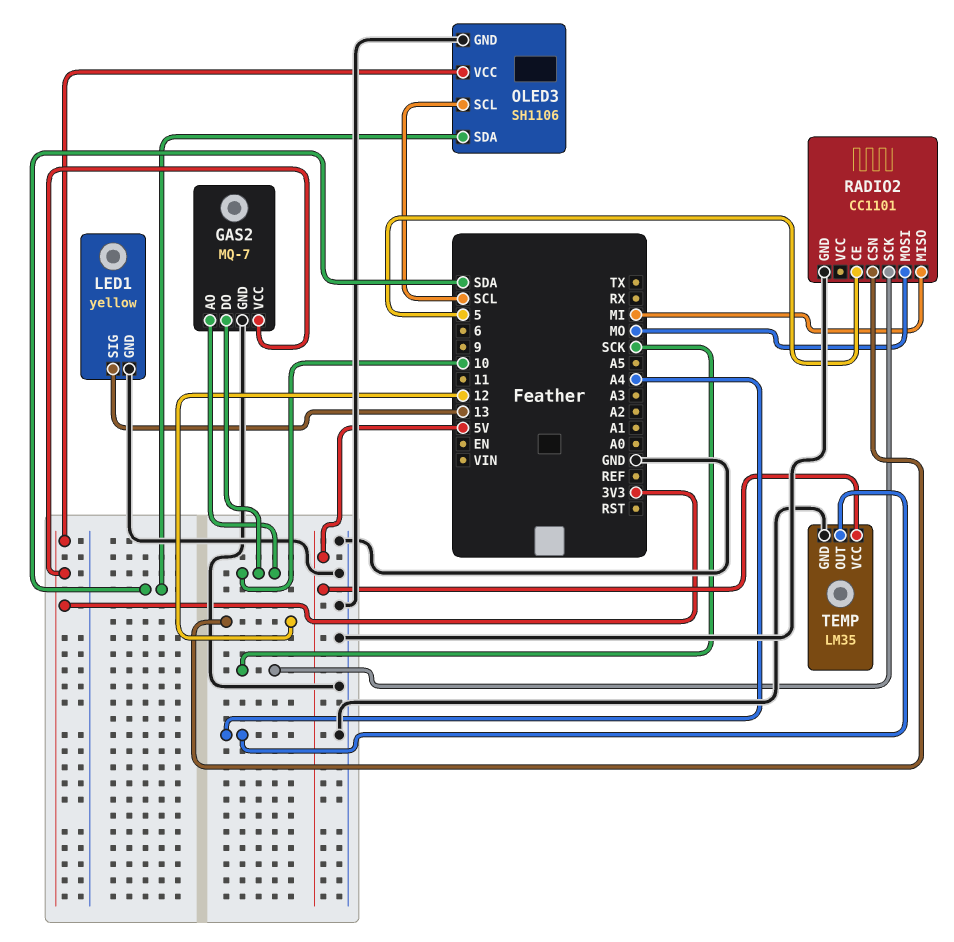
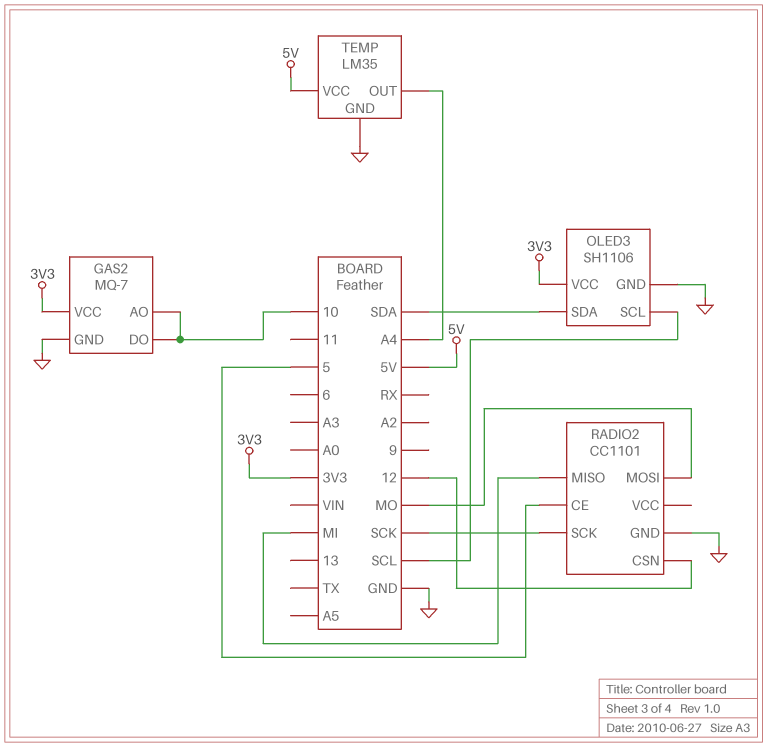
LED1: yellow -> none
LED1 pin GND: GND -> none
LED1 pin SIG: 13 -> none

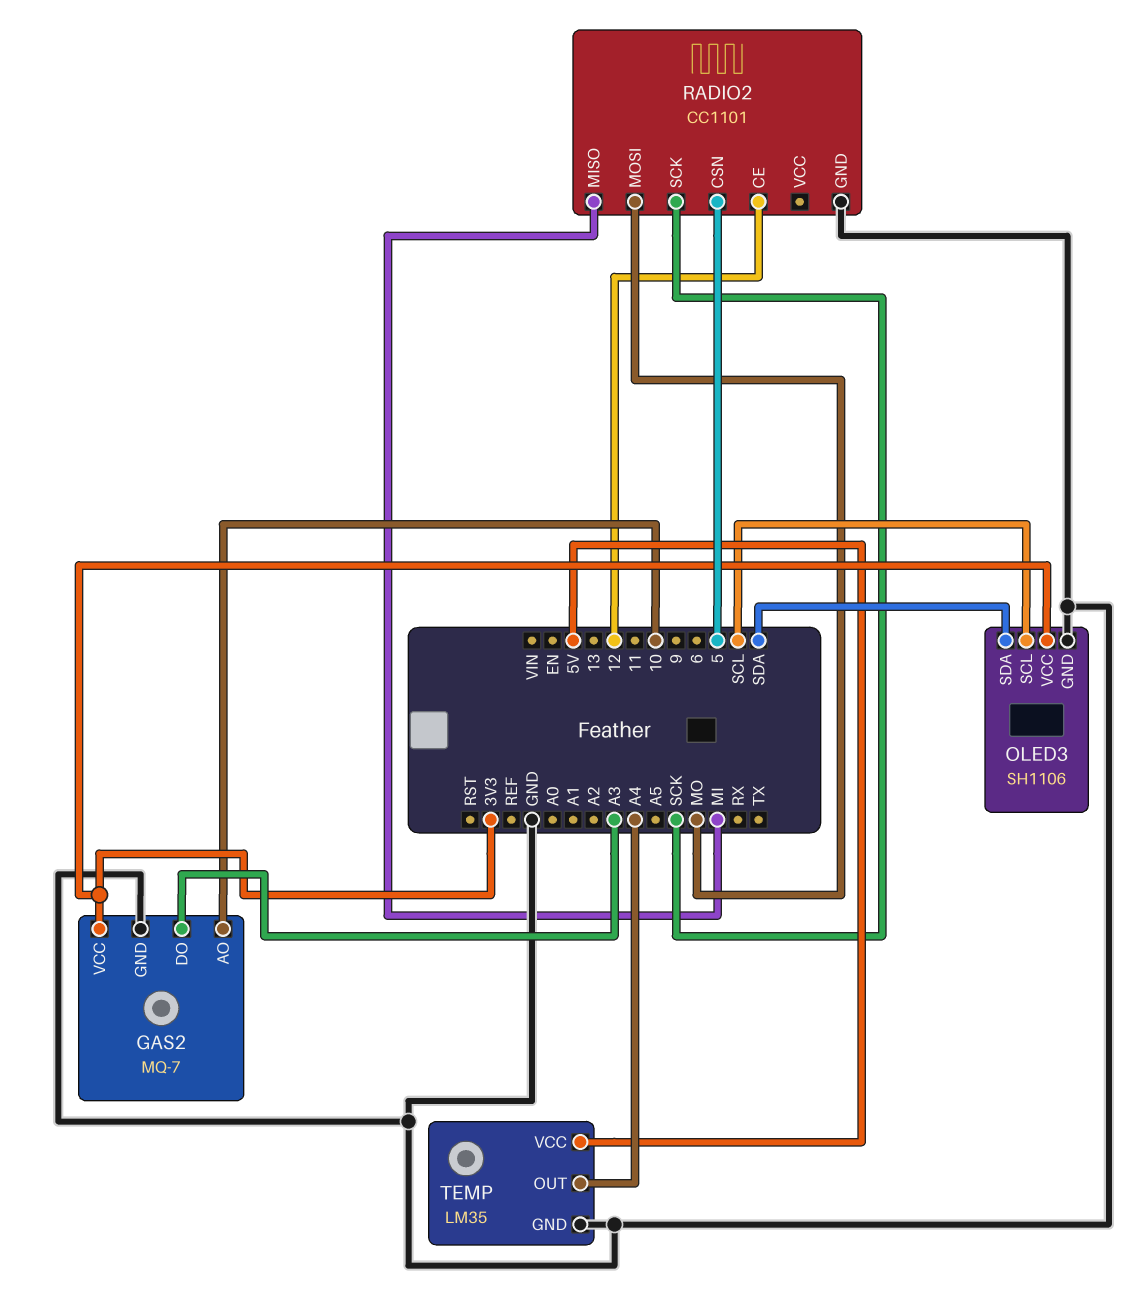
GAS2 pin DO: 10 -> A3
RADIO2 pin CE: 5 -> 12
RADIO2 pin CSN: 12 -> 5

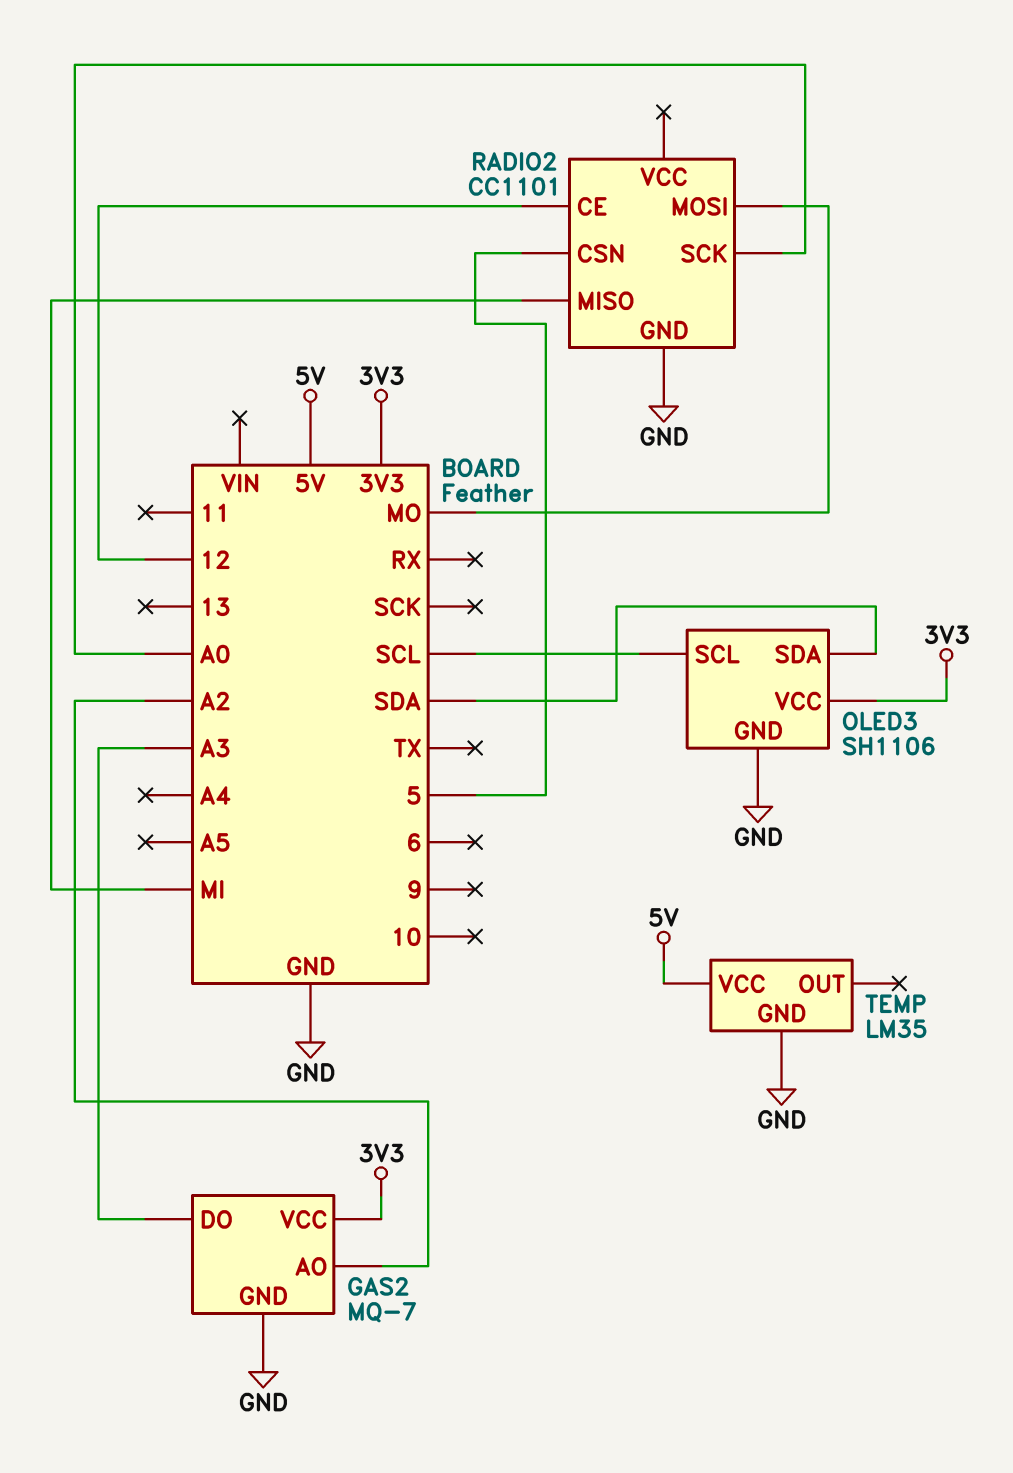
GAS2 pin AO: 10 -> A2
RADIO2 pin SCK: SCK -> A0
TEMP pin OUT: A4 -> none

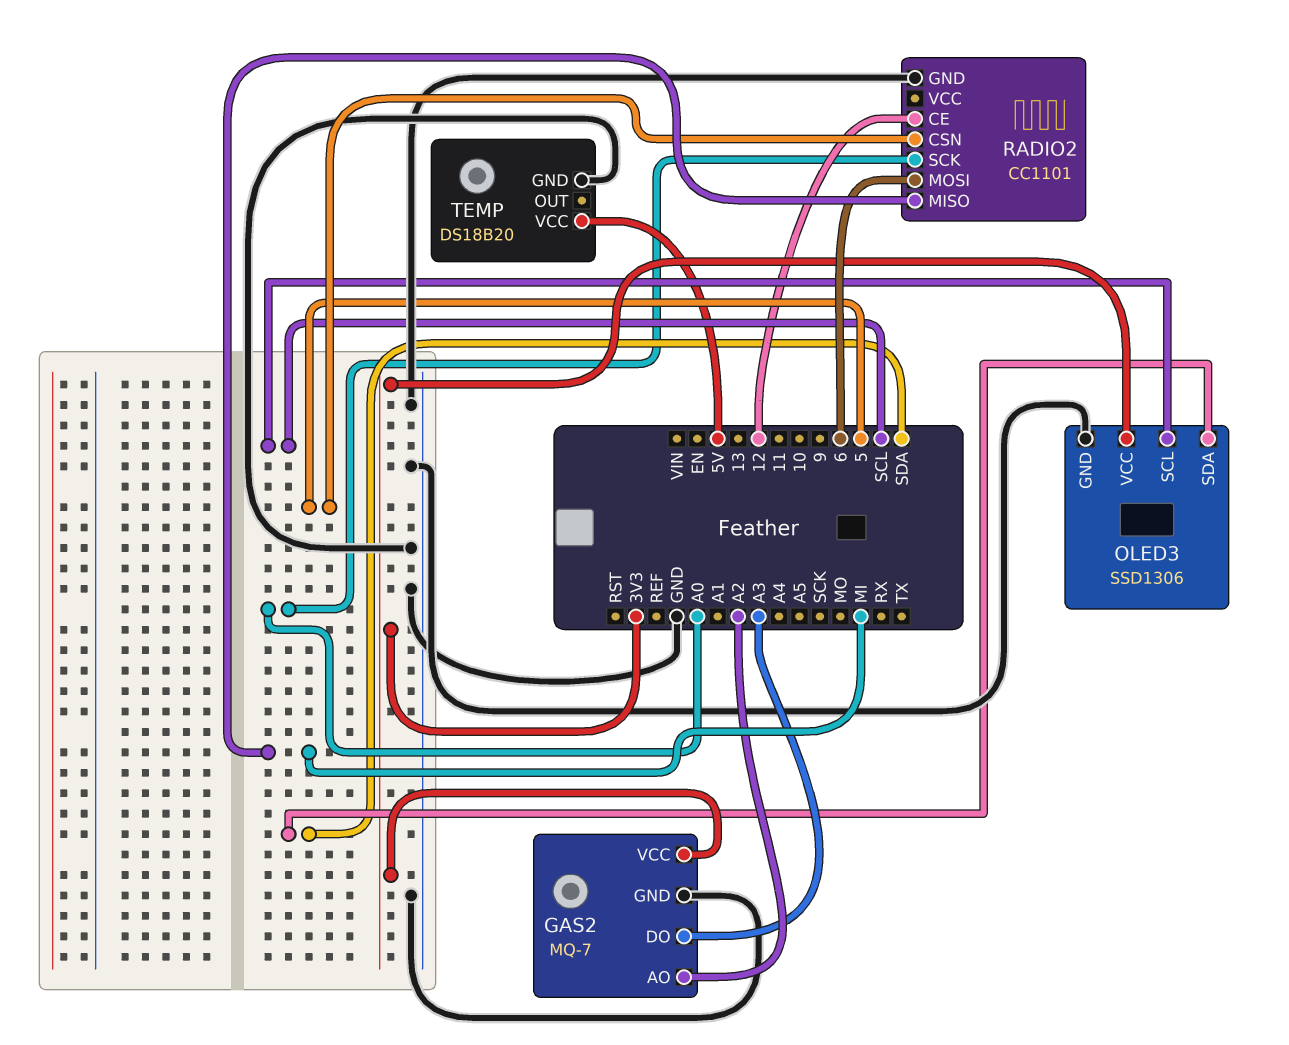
OLED3: SH1106 -> SSD1306
RADIO2 pin MOSI: MO -> 6
TEMP: LM35 -> DS18B20

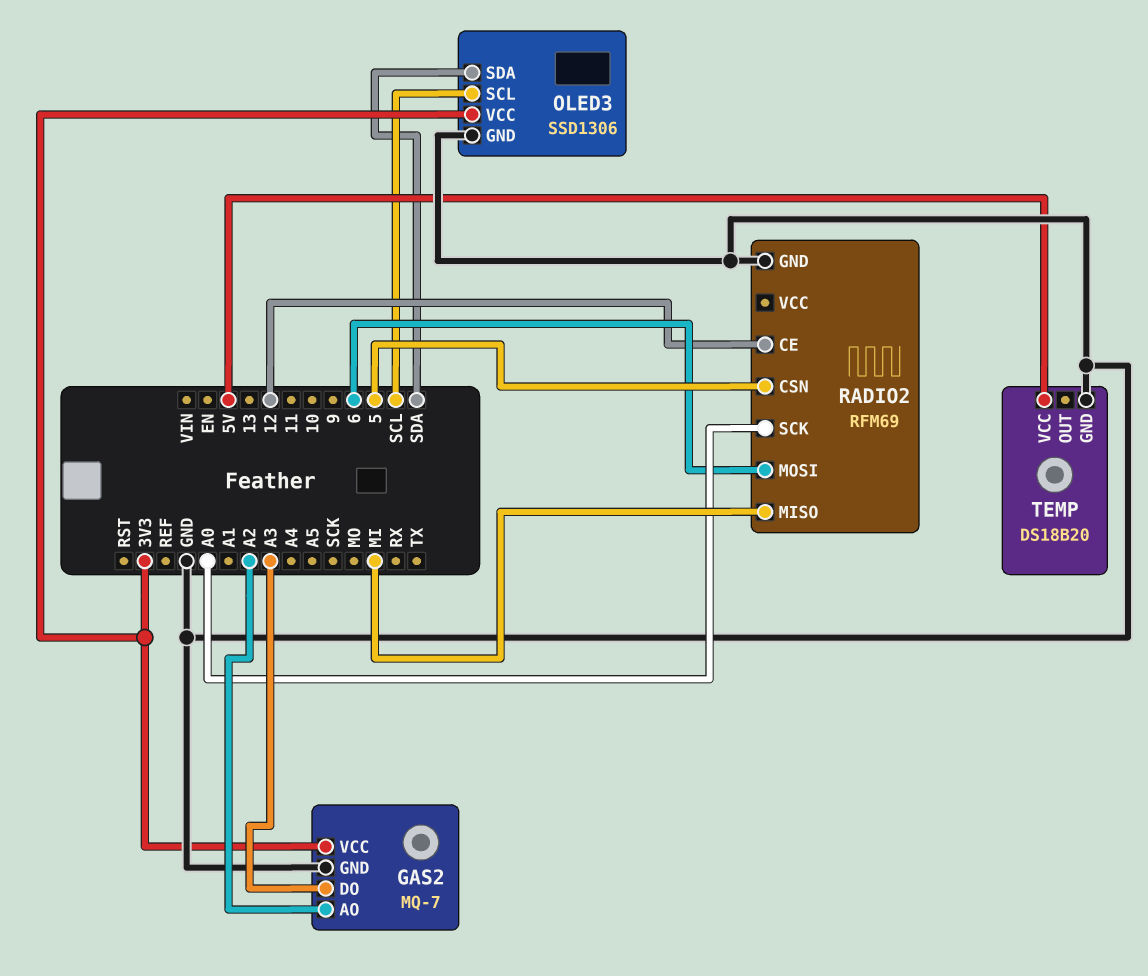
RADIO2: CC1101 -> RFM69

